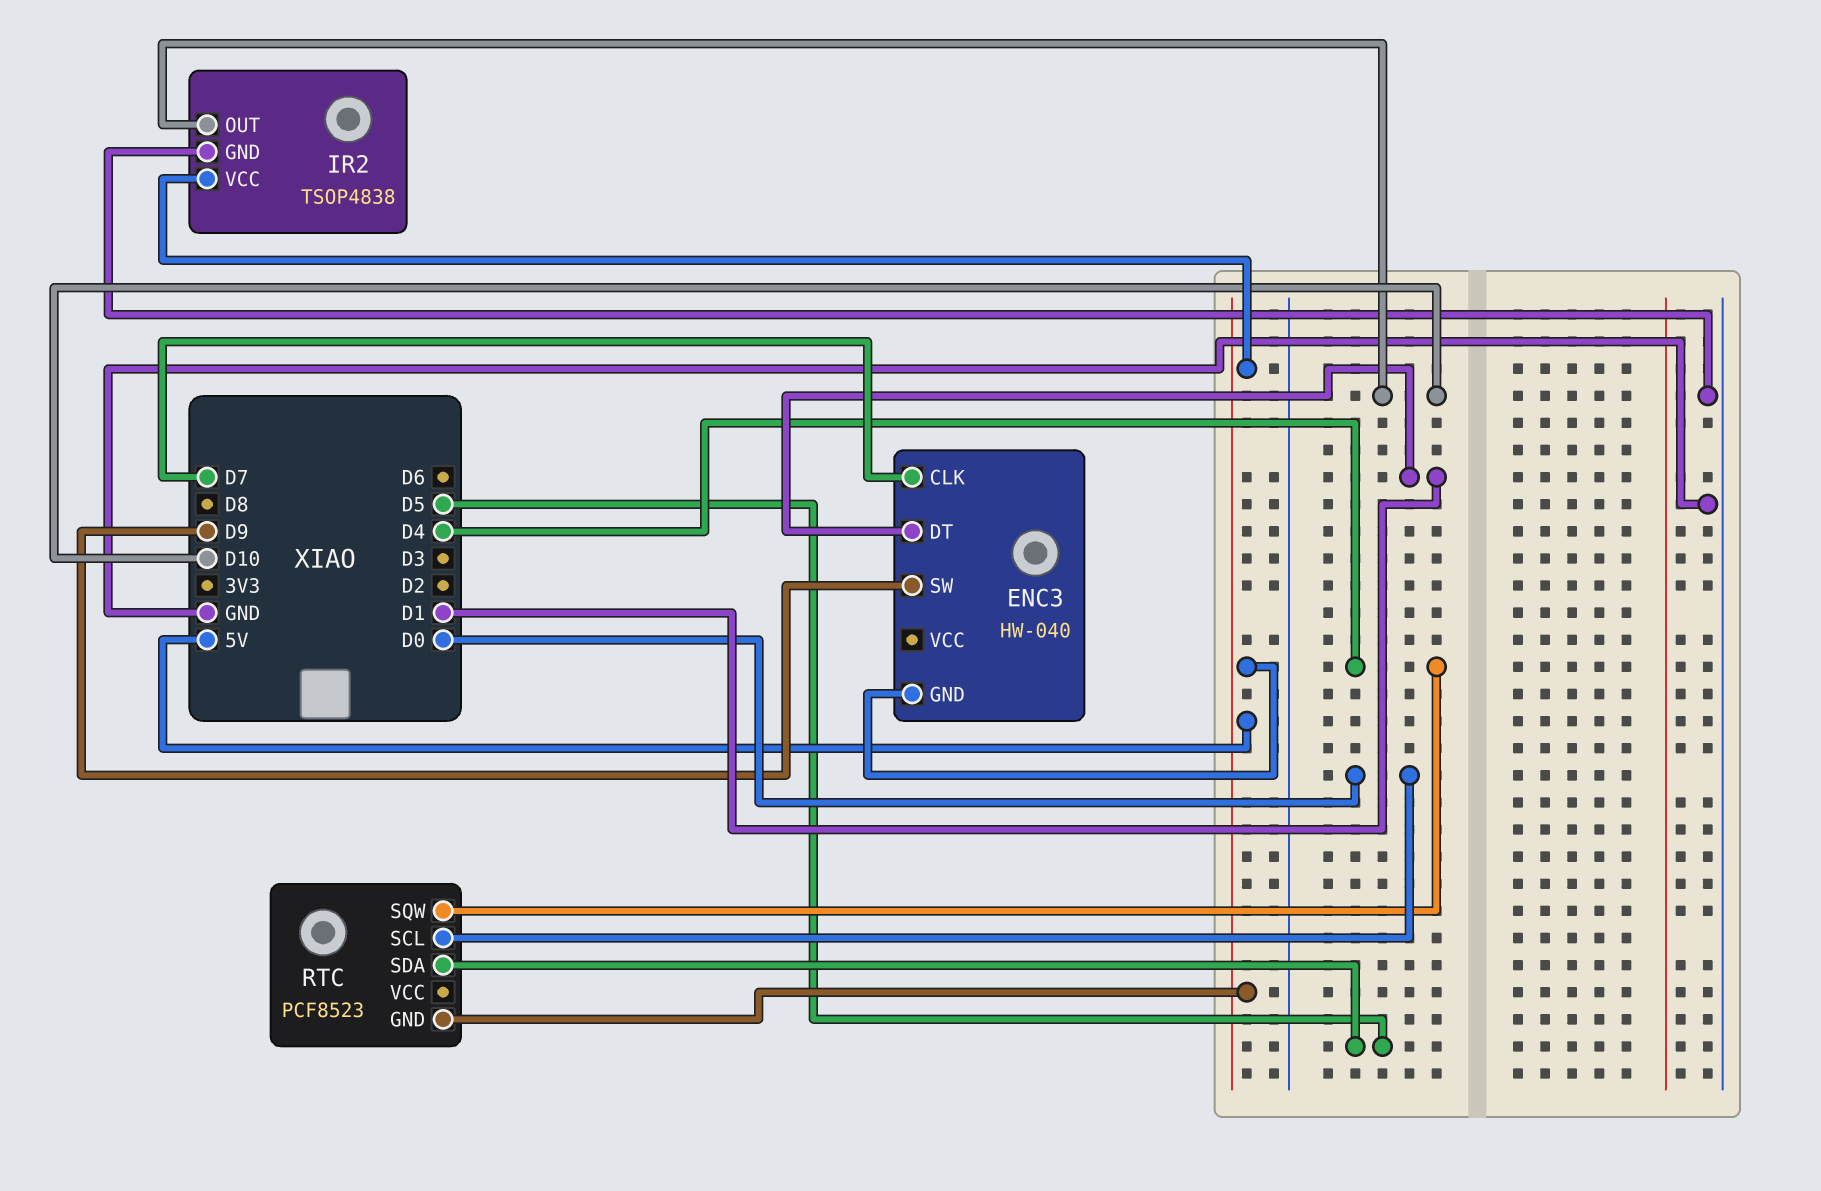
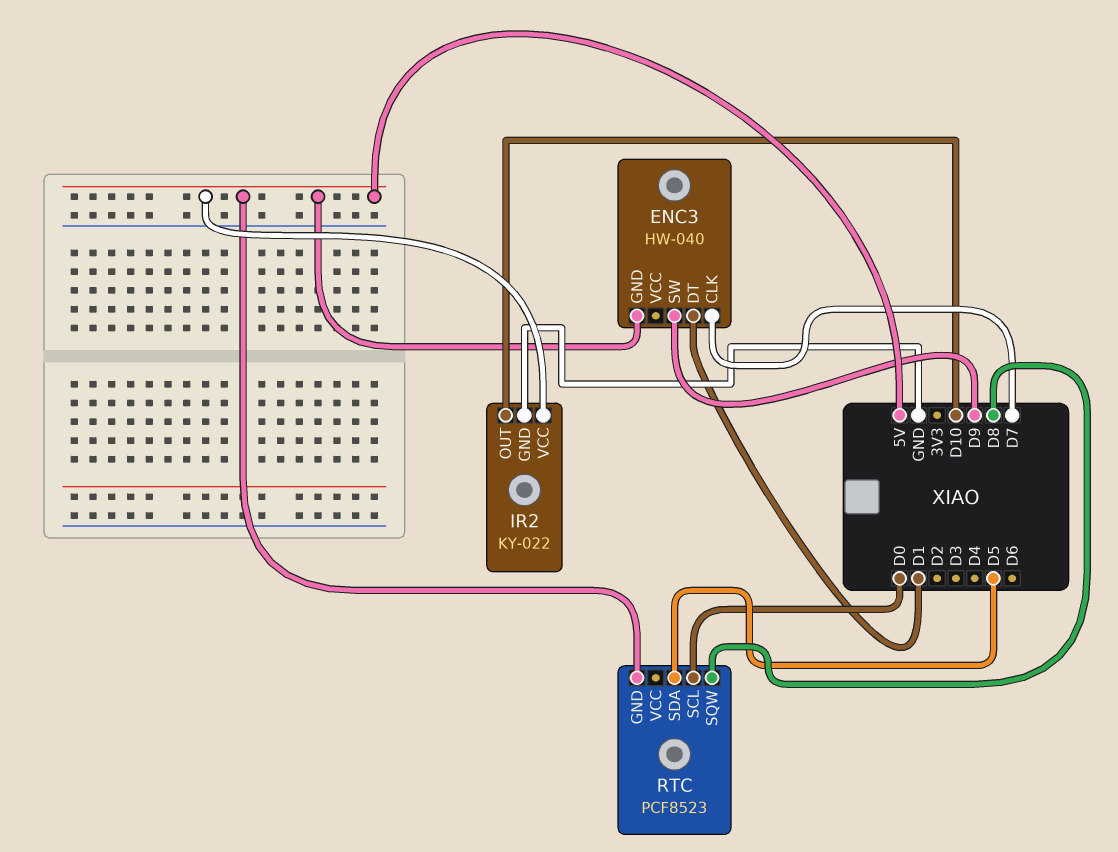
IR2: TSOP4838 -> KY-022
RTC pin SQW: D4 -> D8

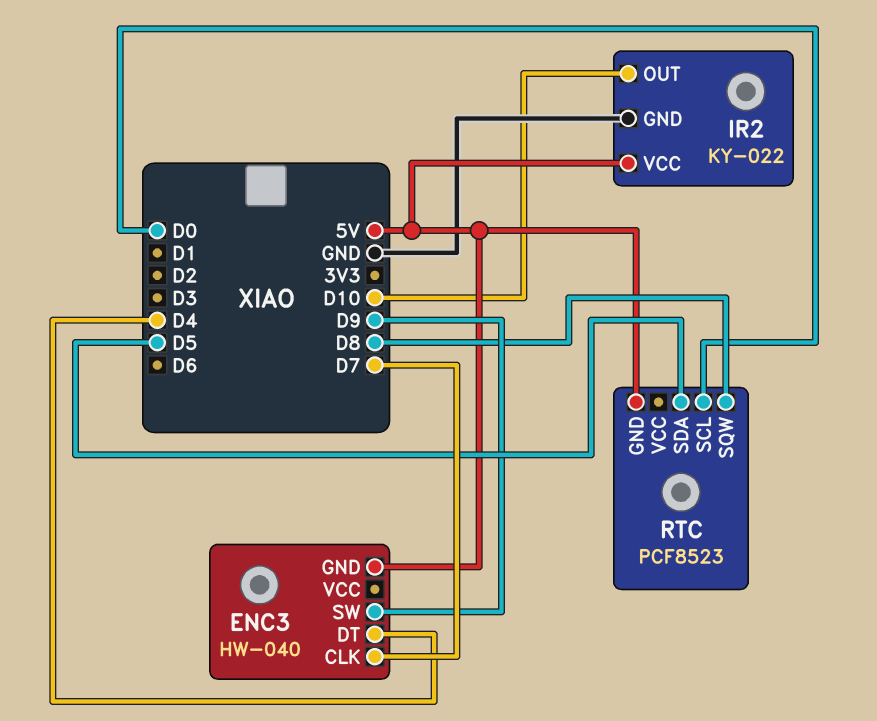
ENC3 pin DT: D1 -> D4

